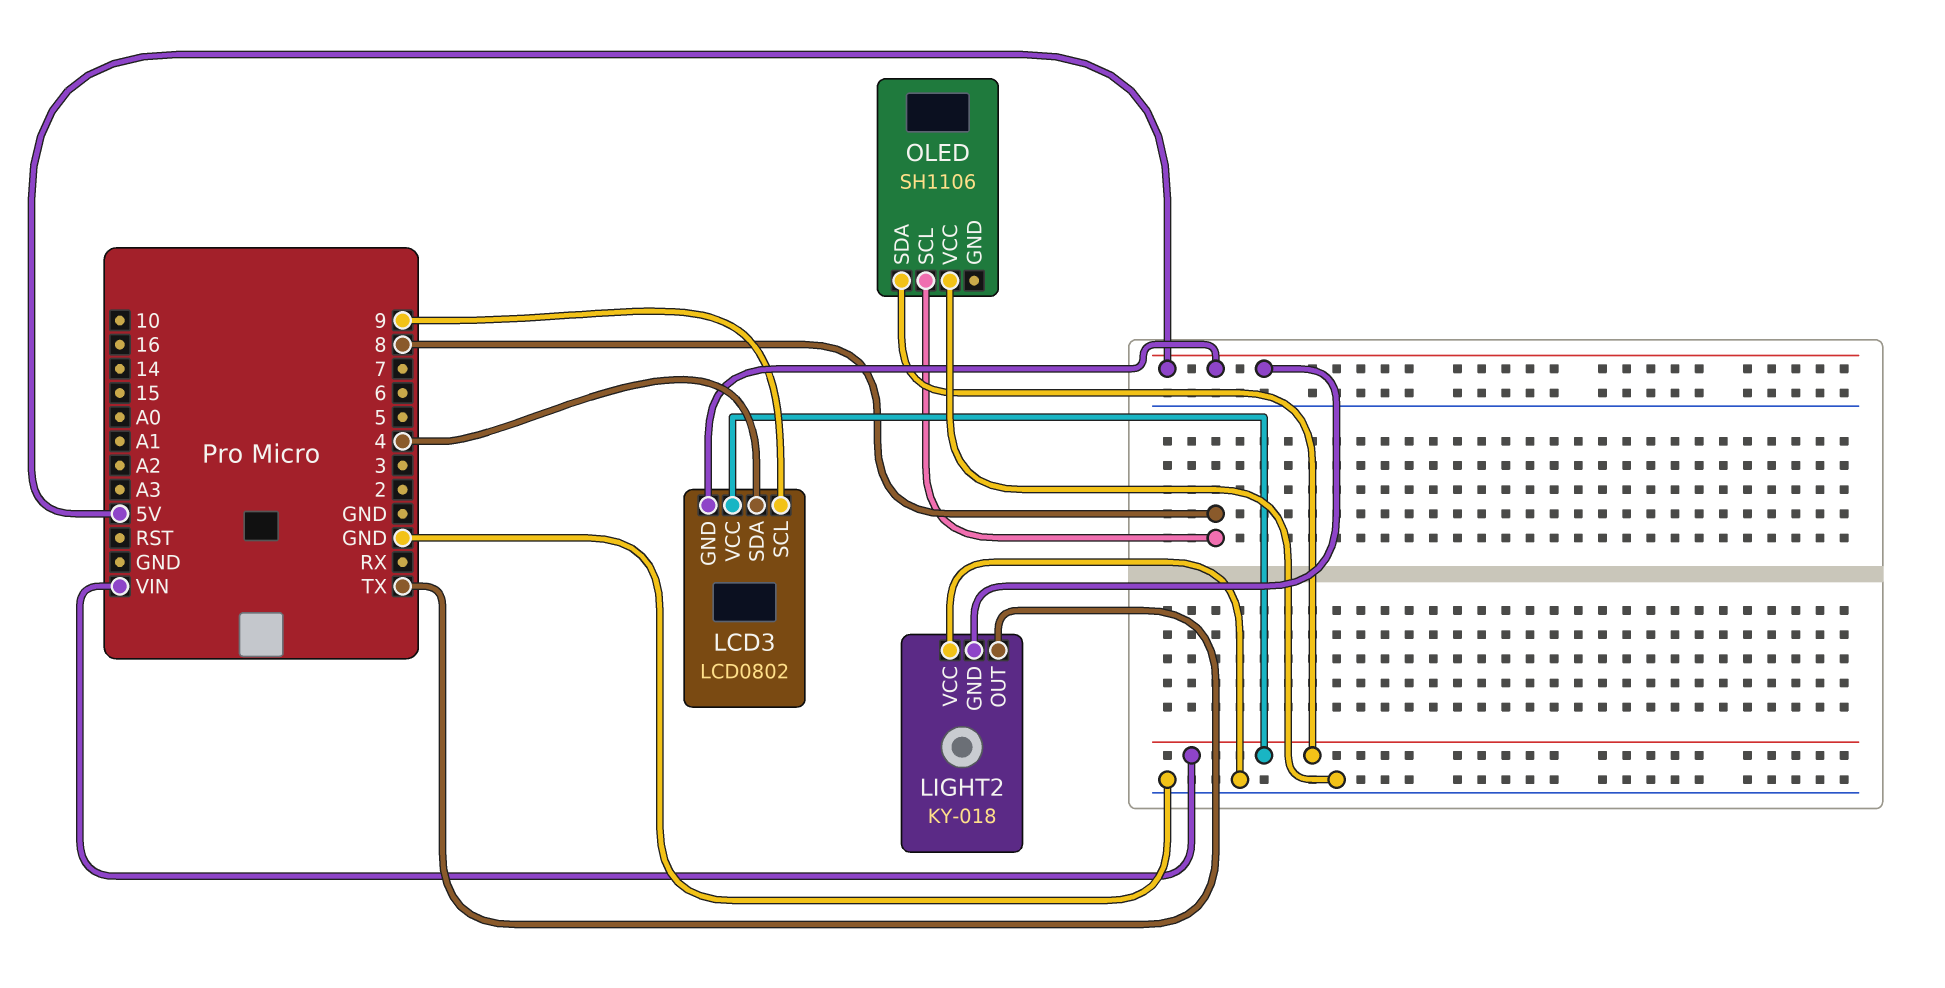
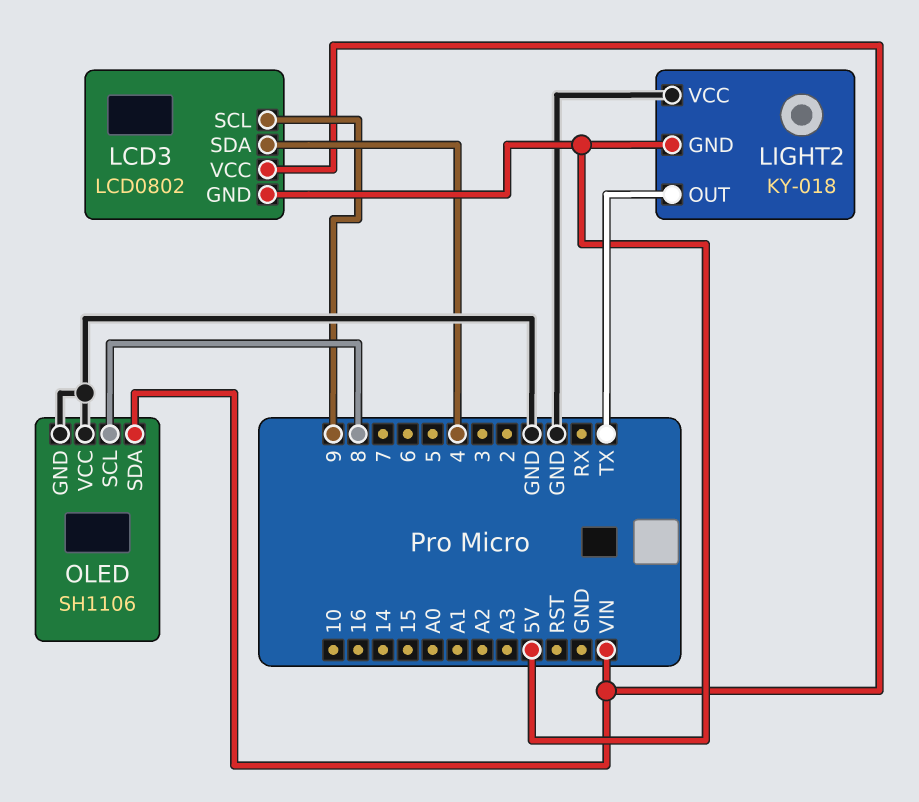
OLED pin GND: none -> GND

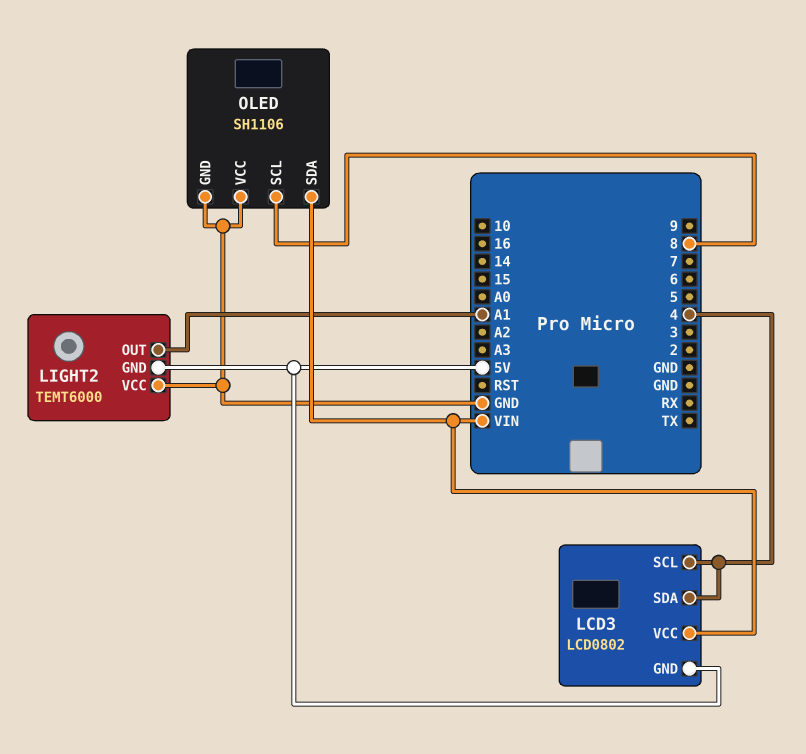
LCD3 pin SCL: 9 -> 4
LIGHT2: KY-018 -> TEMT6000
LIGHT2 pin OUT: TX -> A1

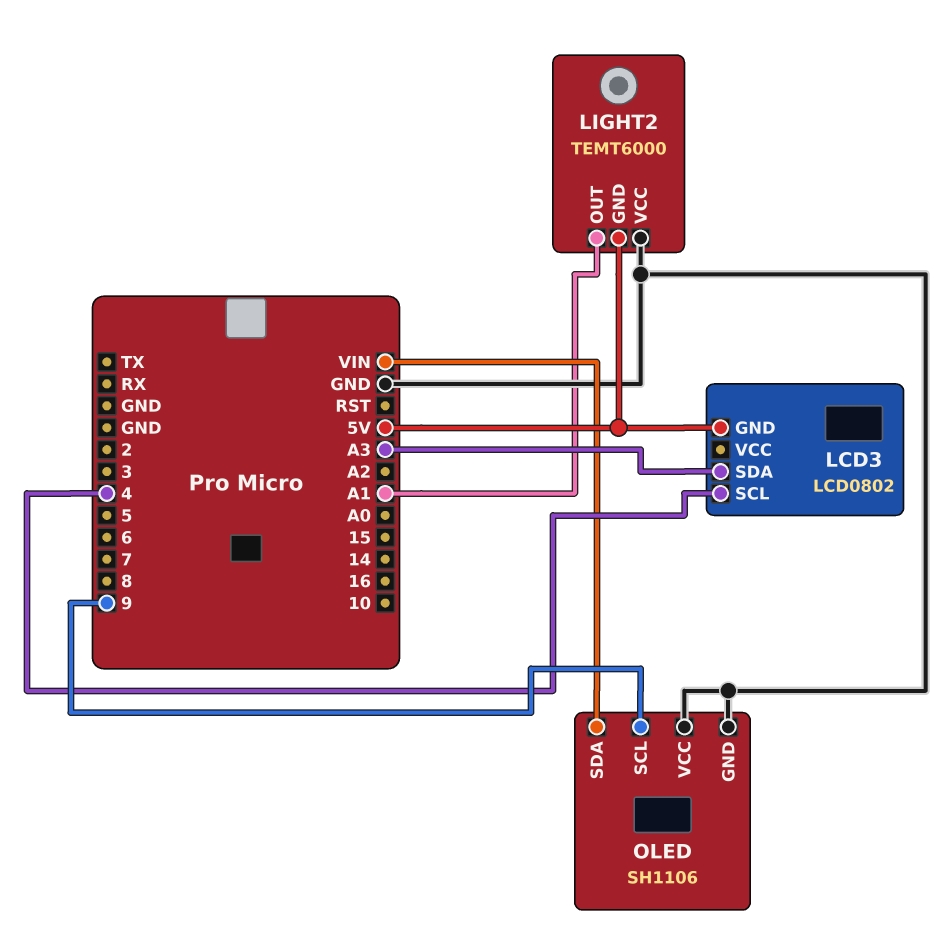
LCD3 pin SDA: 4 -> A3
LCD3 pin VCC: VIN -> none
OLED pin SCL: 8 -> 9

